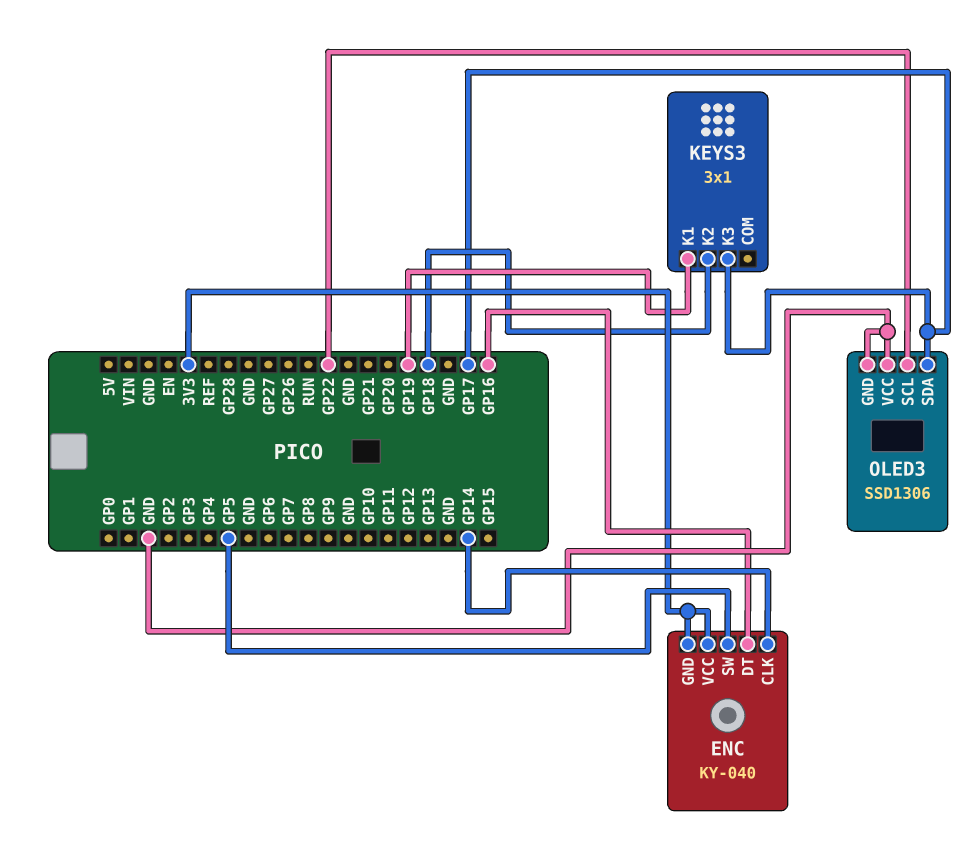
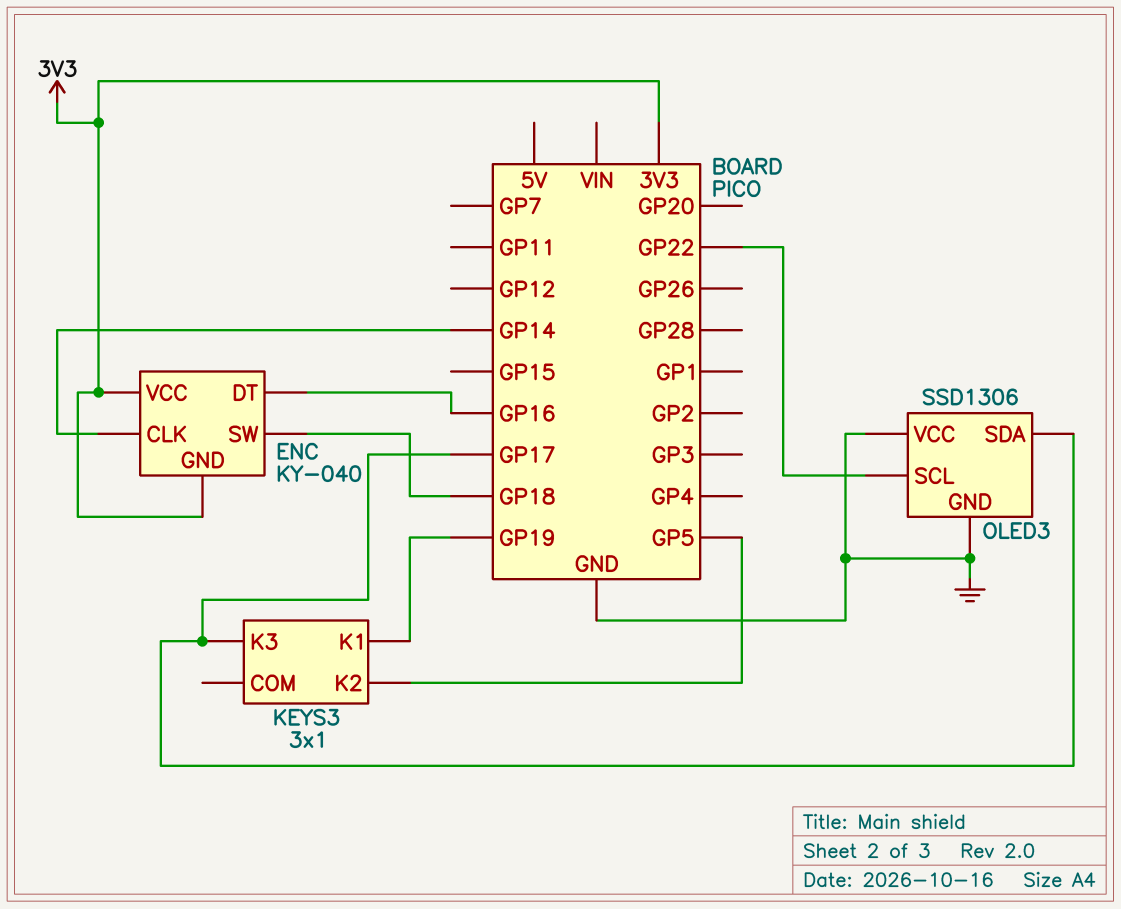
ENC pin SW: GP5 -> GP18
KEYS3 pin K2: GP18 -> GP5

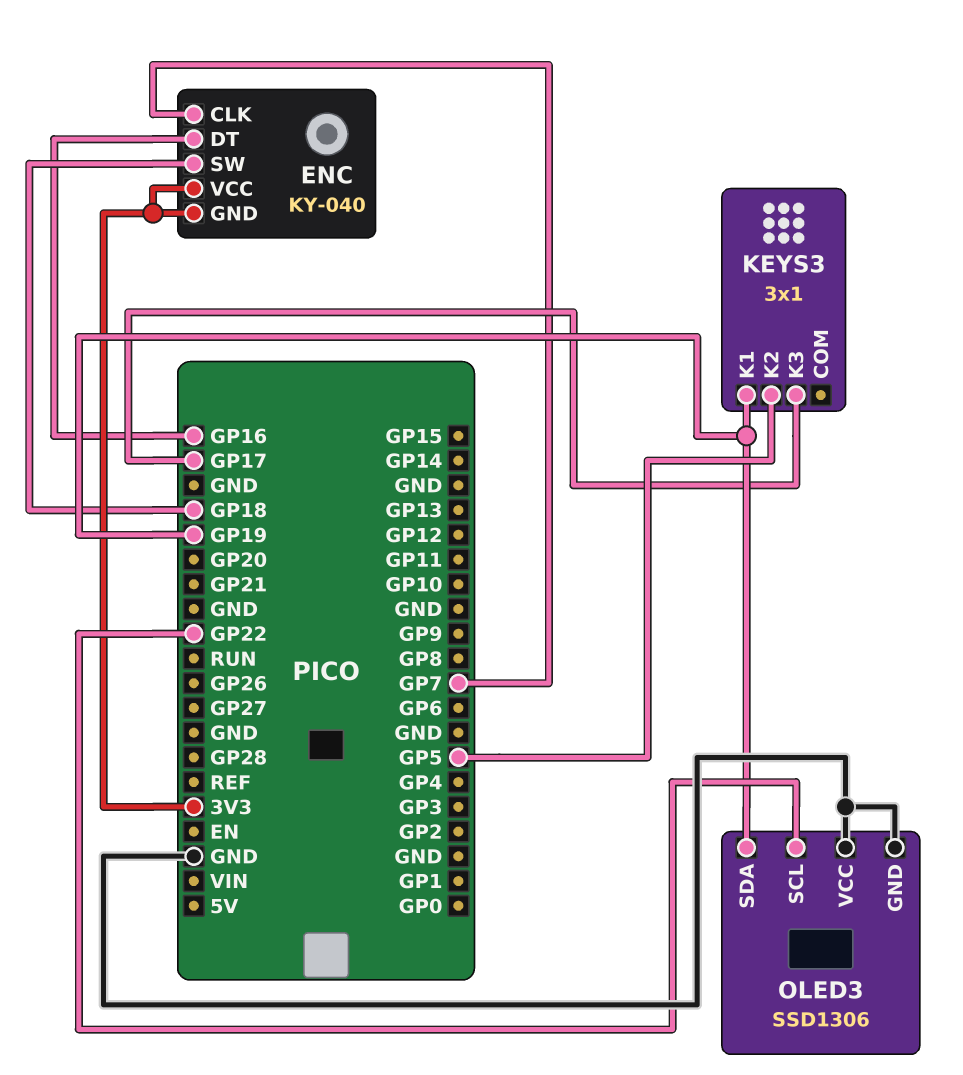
ENC pin CLK: GP14 -> GP7
OLED3 pin SDA: GP17 -> GP19

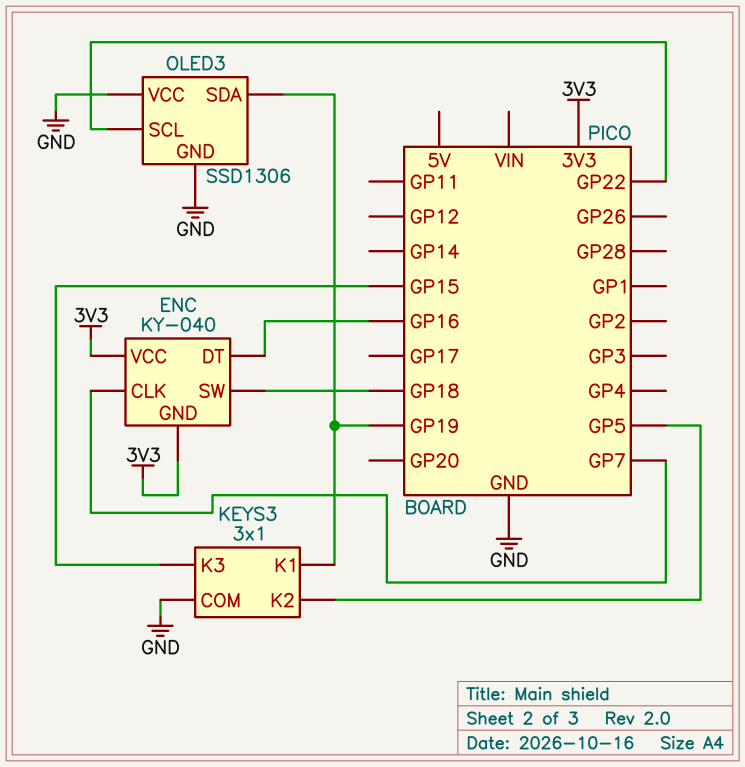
KEYS3 pin COM: none -> GND
KEYS3 pin K3: GP17 -> GP15

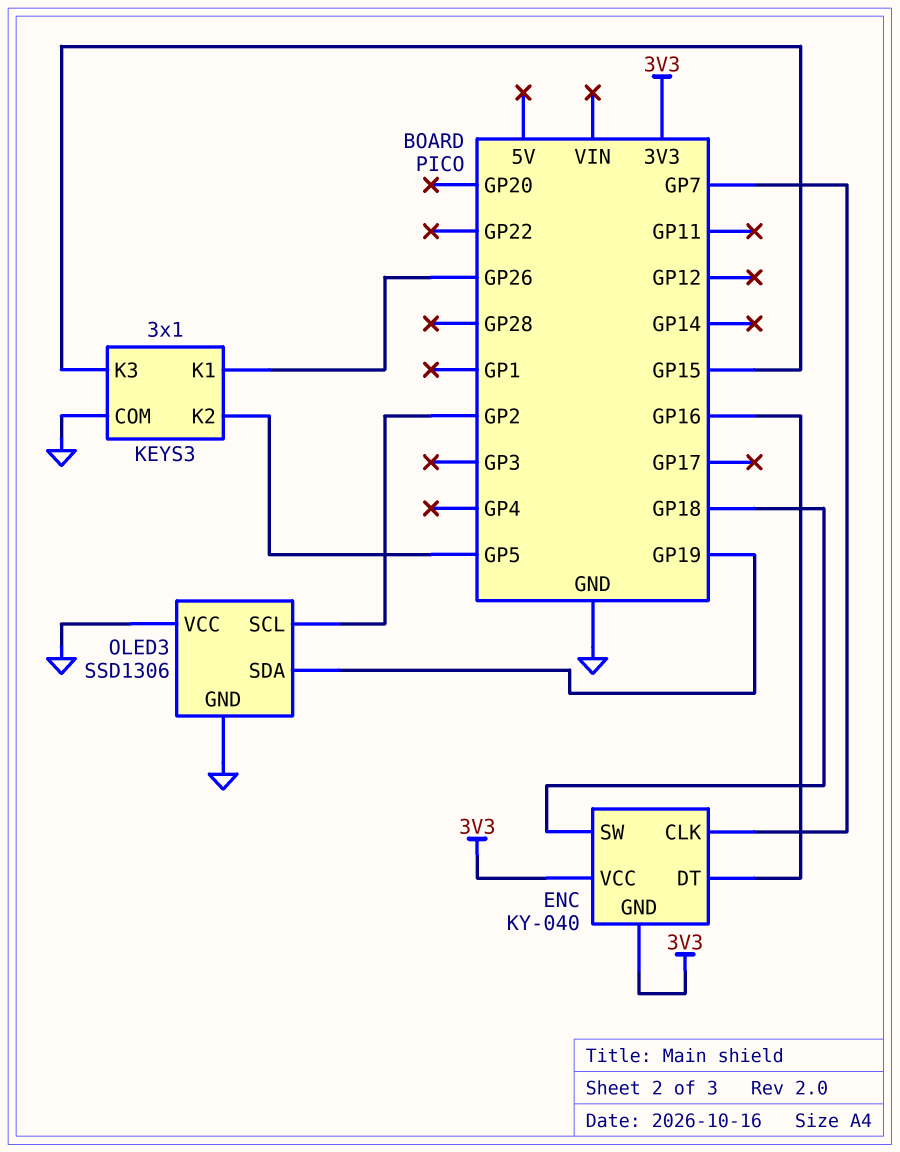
KEYS3 pin K1: GP19 -> GP26
OLED3 pin SCL: GP22 -> GP2

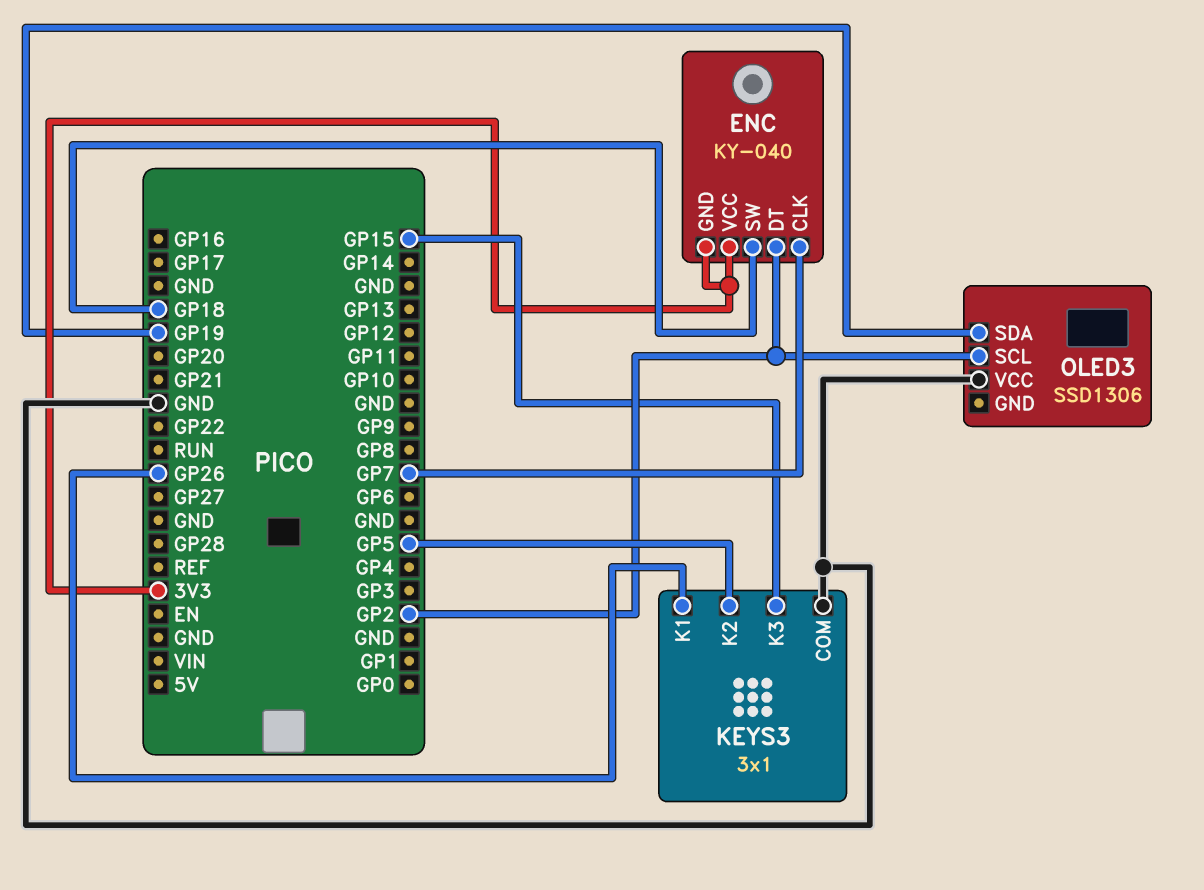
ENC pin DT: GP16 -> GP2
OLED3 pin GND: GND -> none

